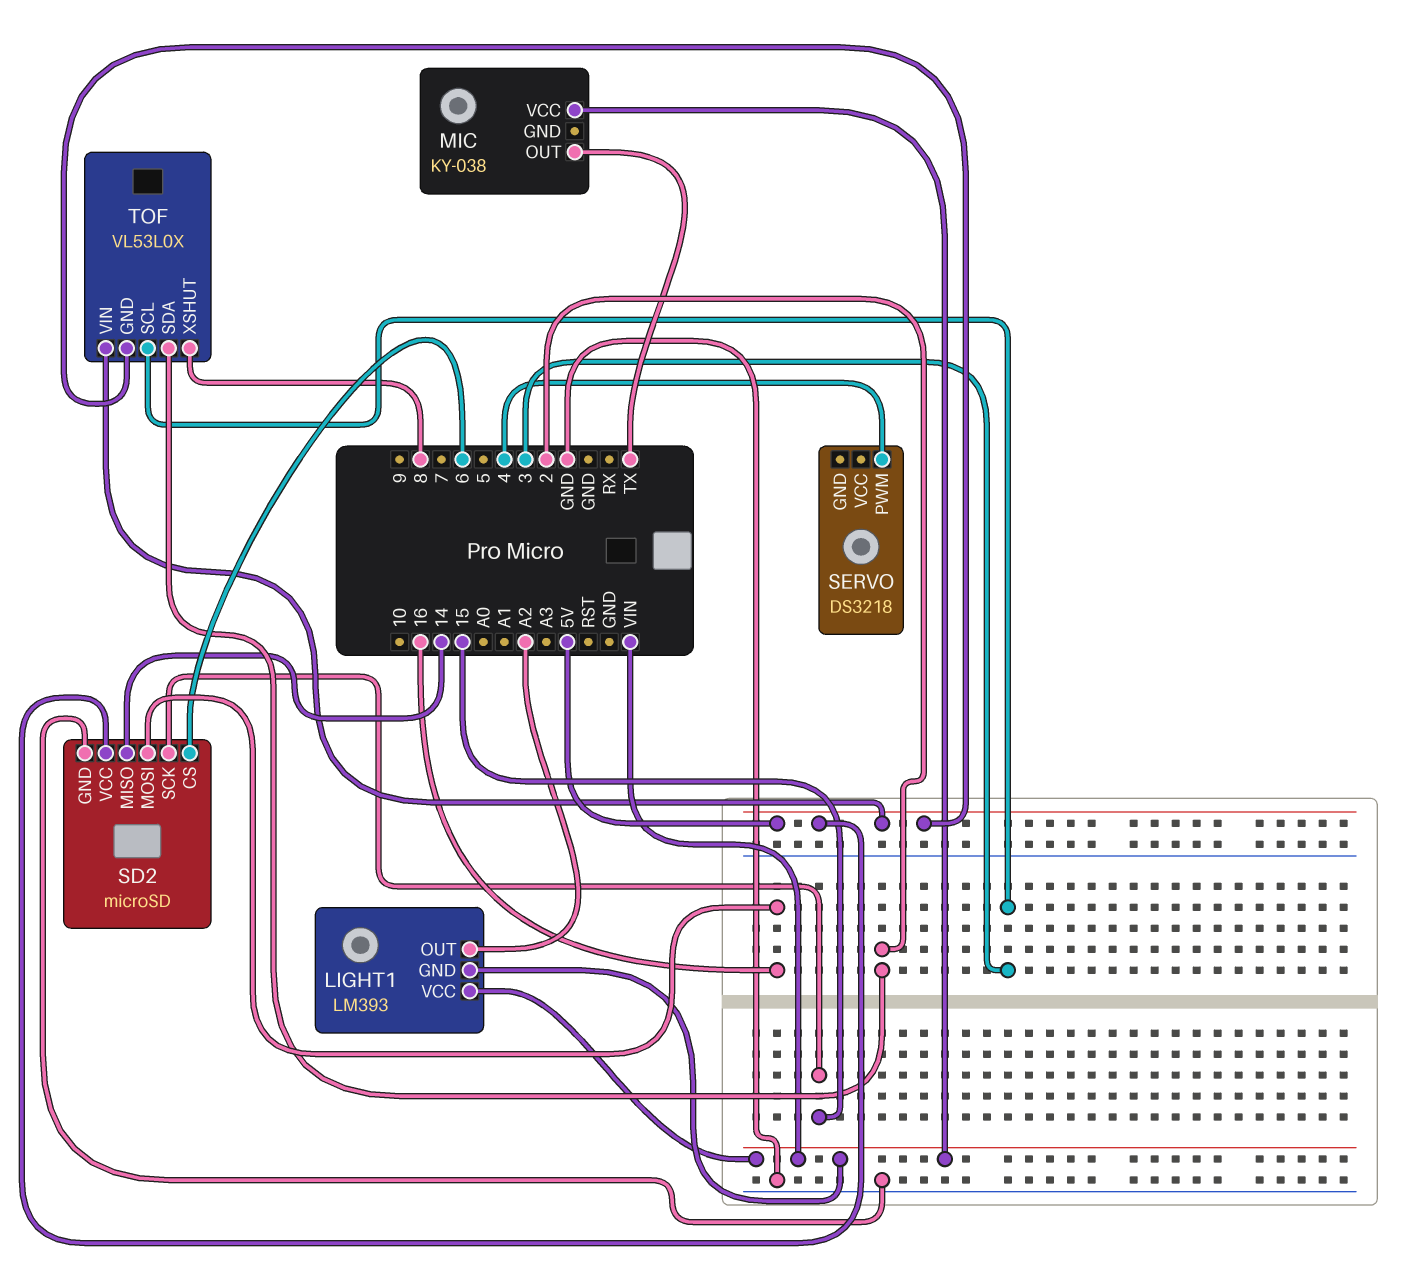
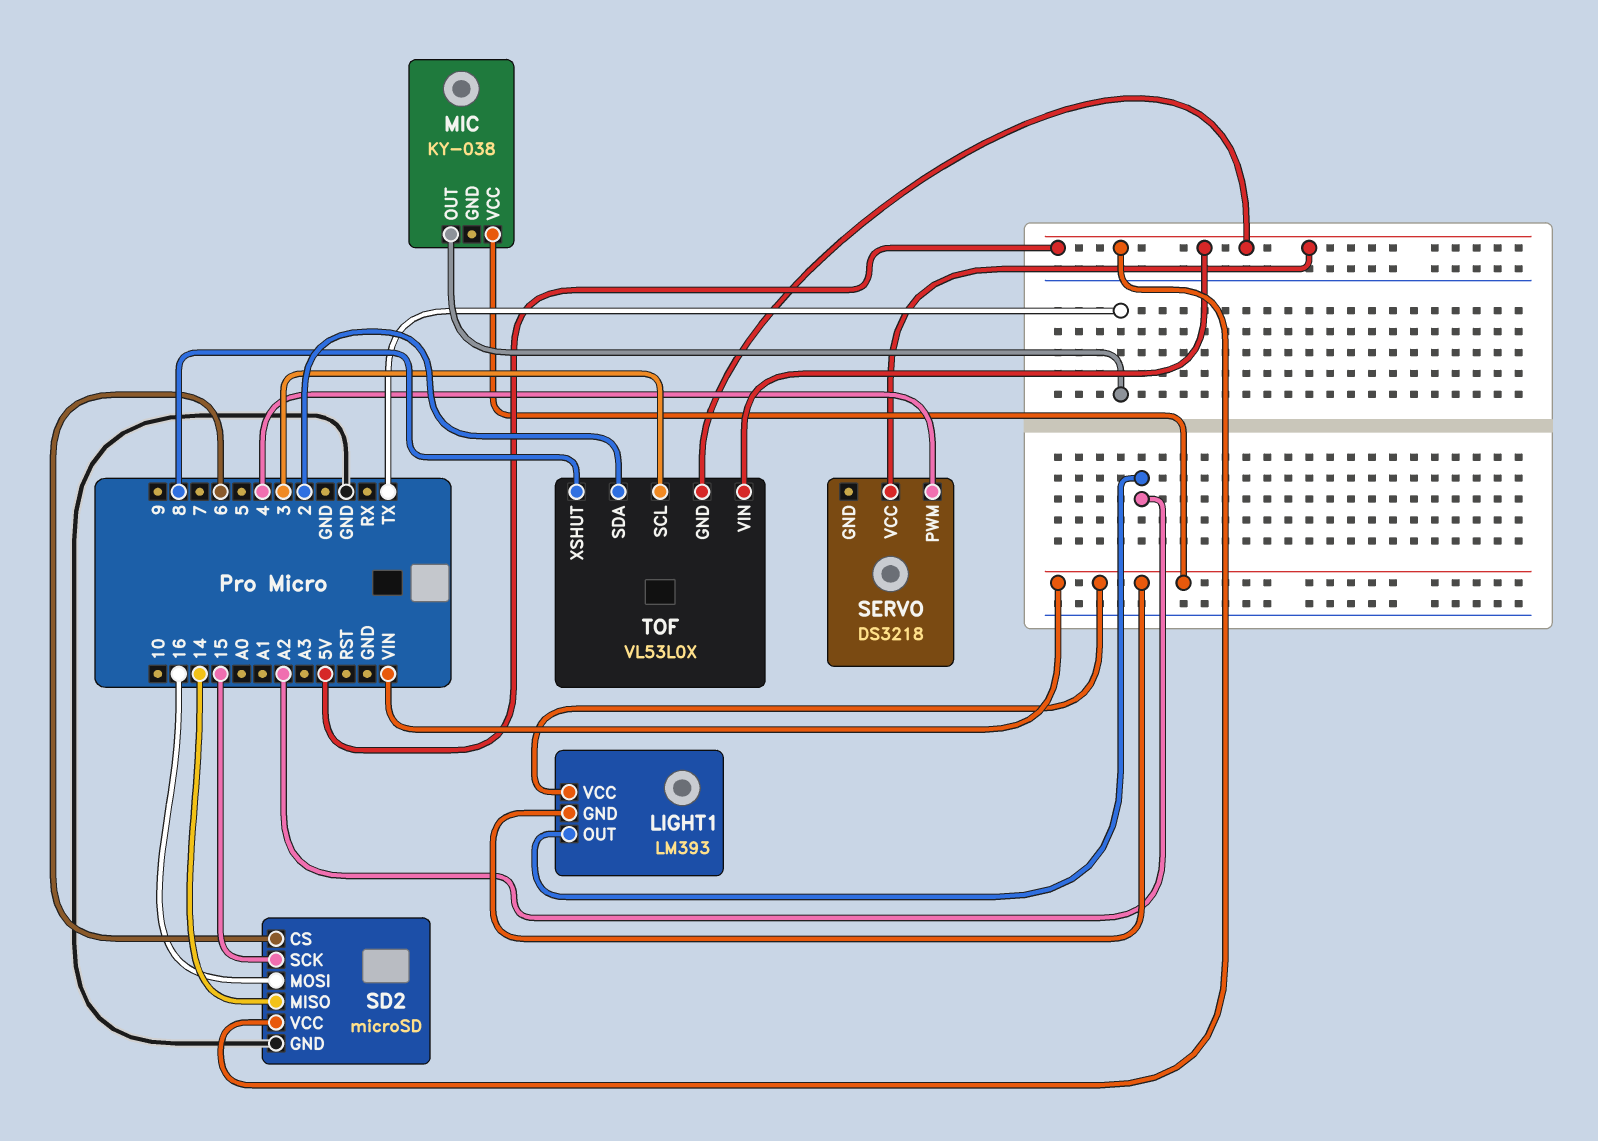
SERVO pin VCC: none -> 5V

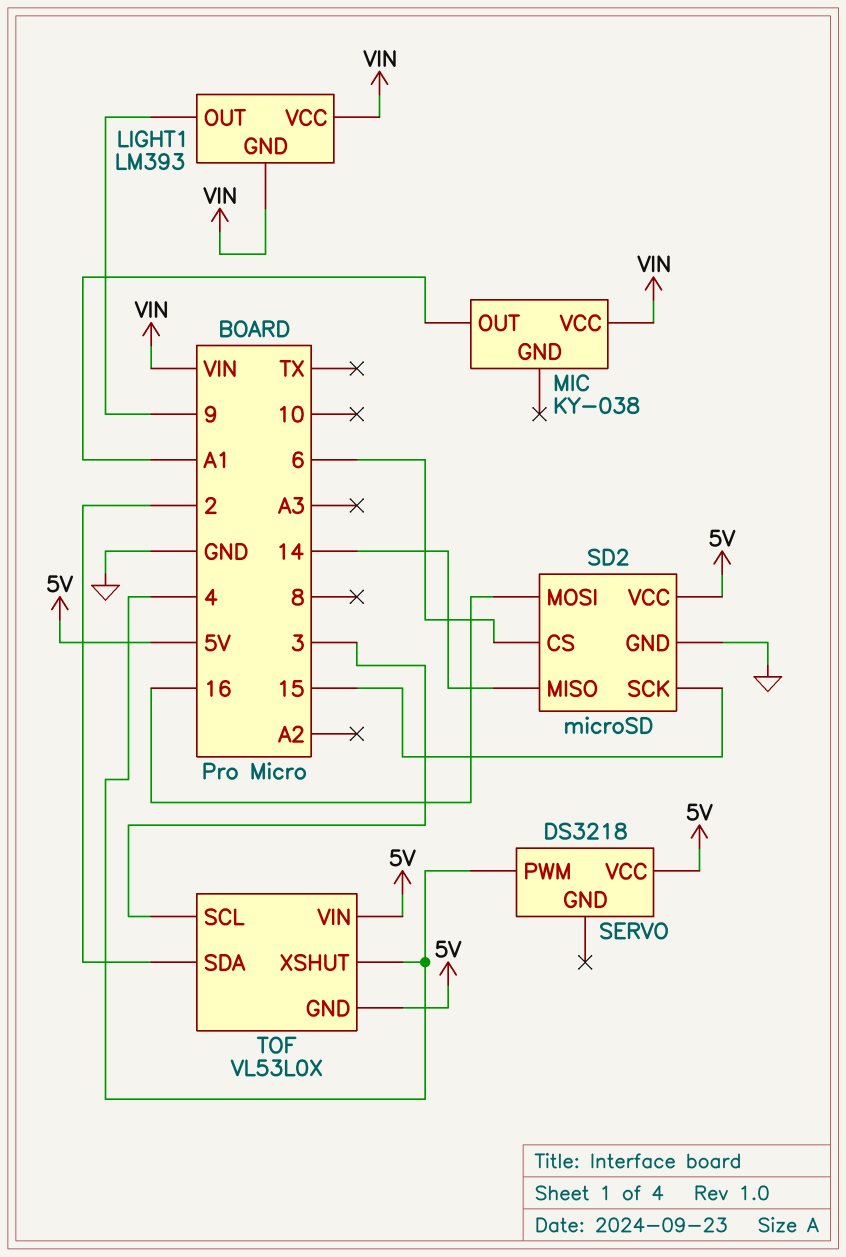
LIGHT1 pin OUT: A2 -> 9
MIC pin OUT: TX -> A1
TOF pin XSHUT: 8 -> 4

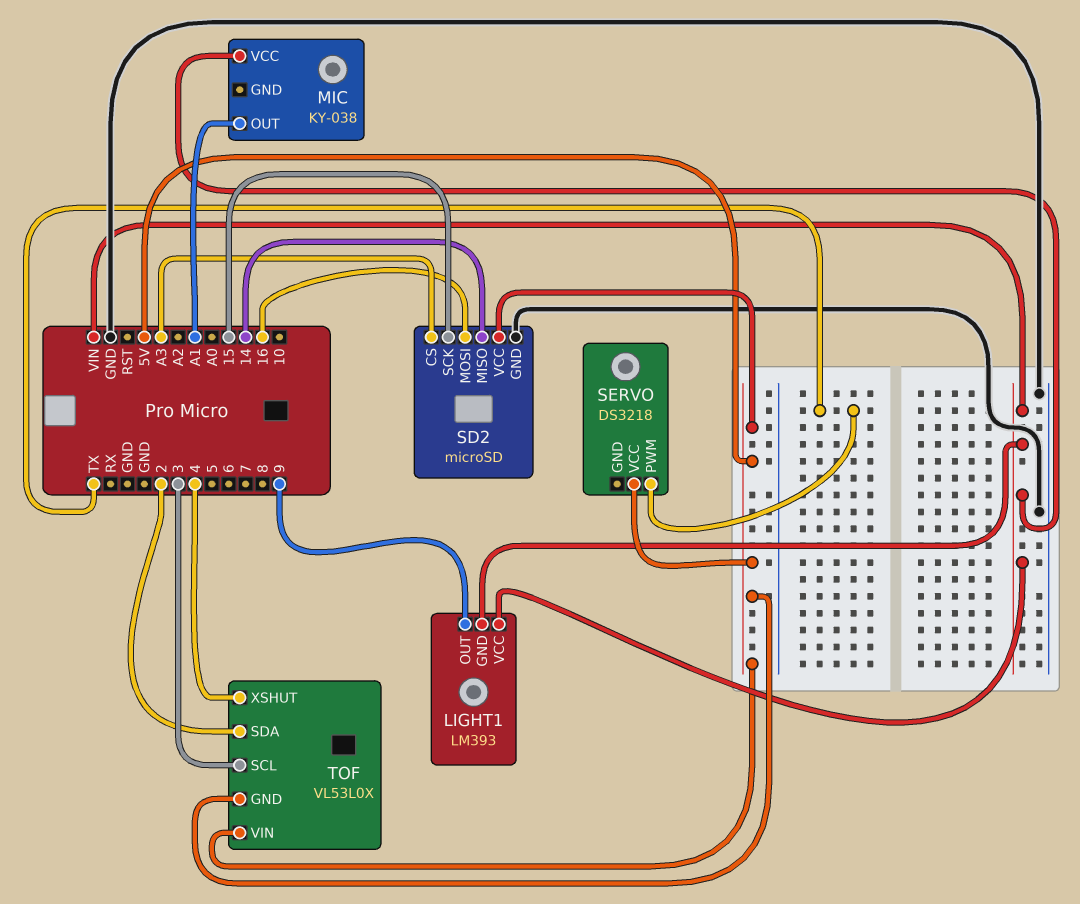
SD2 pin CS: 6 -> A3
SERVO pin PWM: 4 -> TX

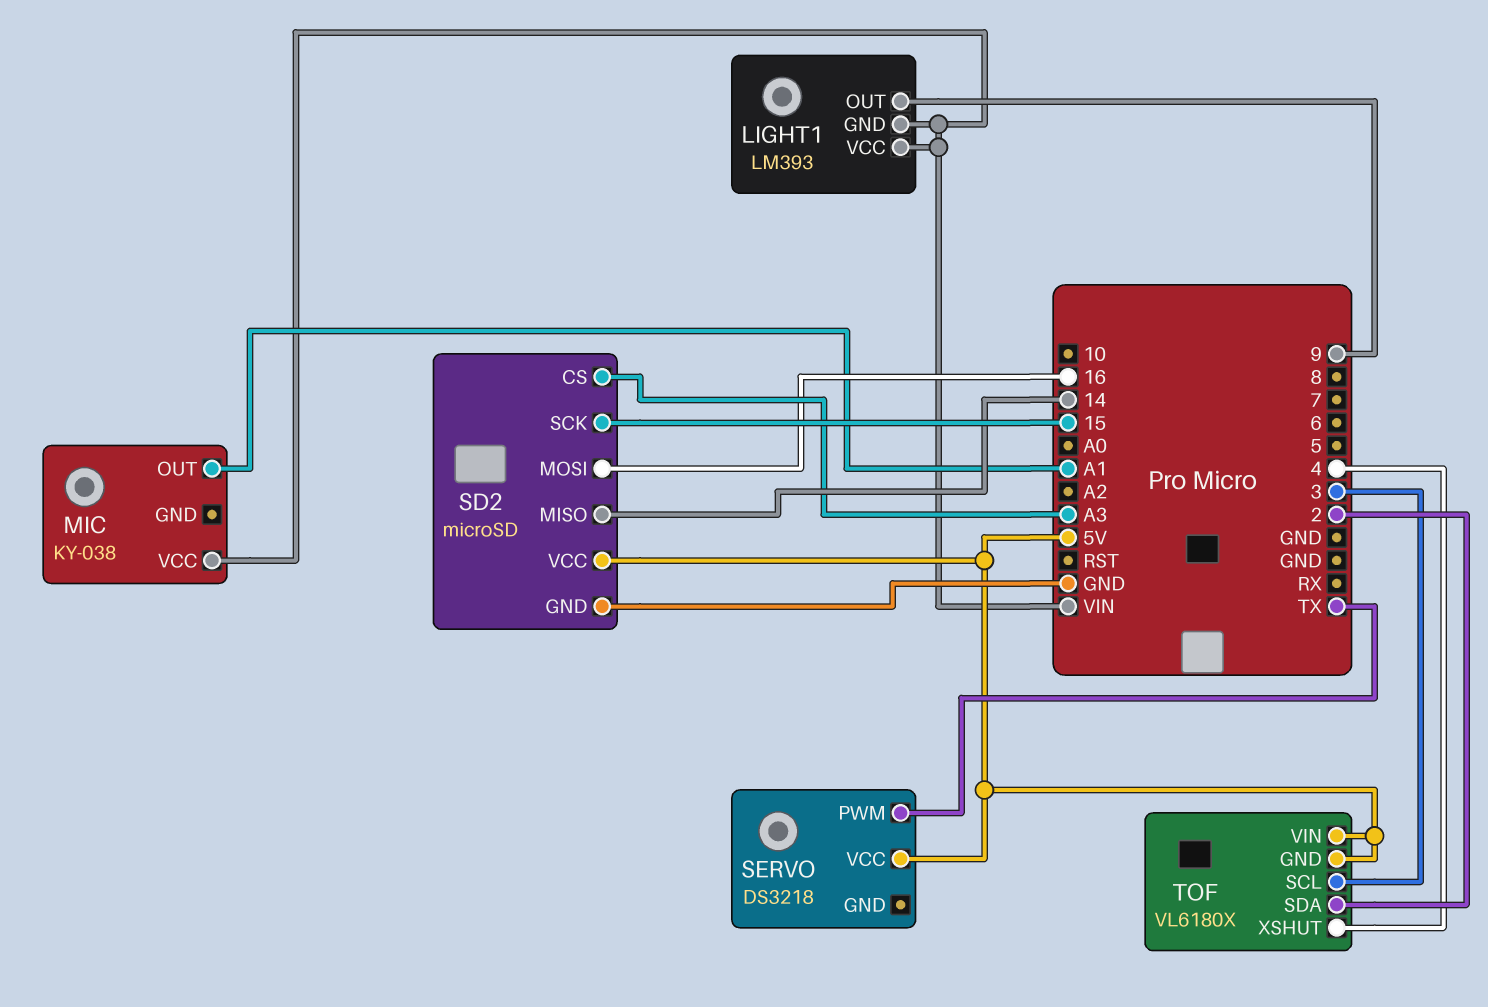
TOF: VL53L0X -> VL6180X

